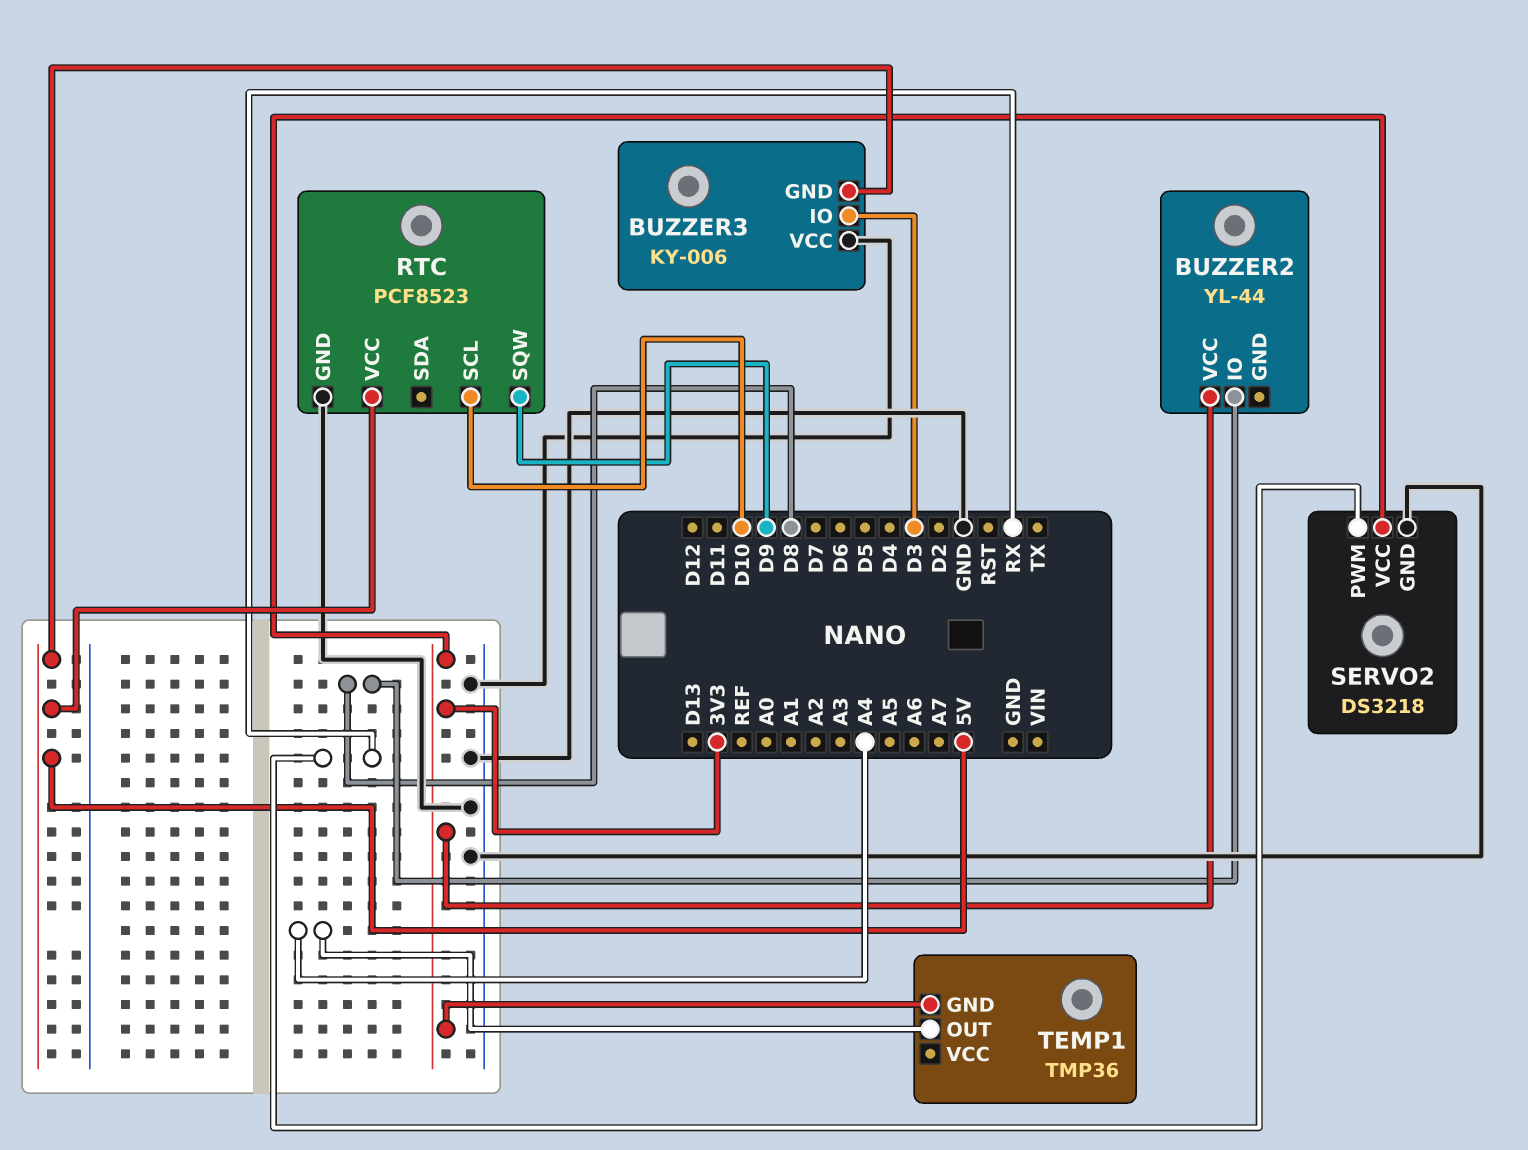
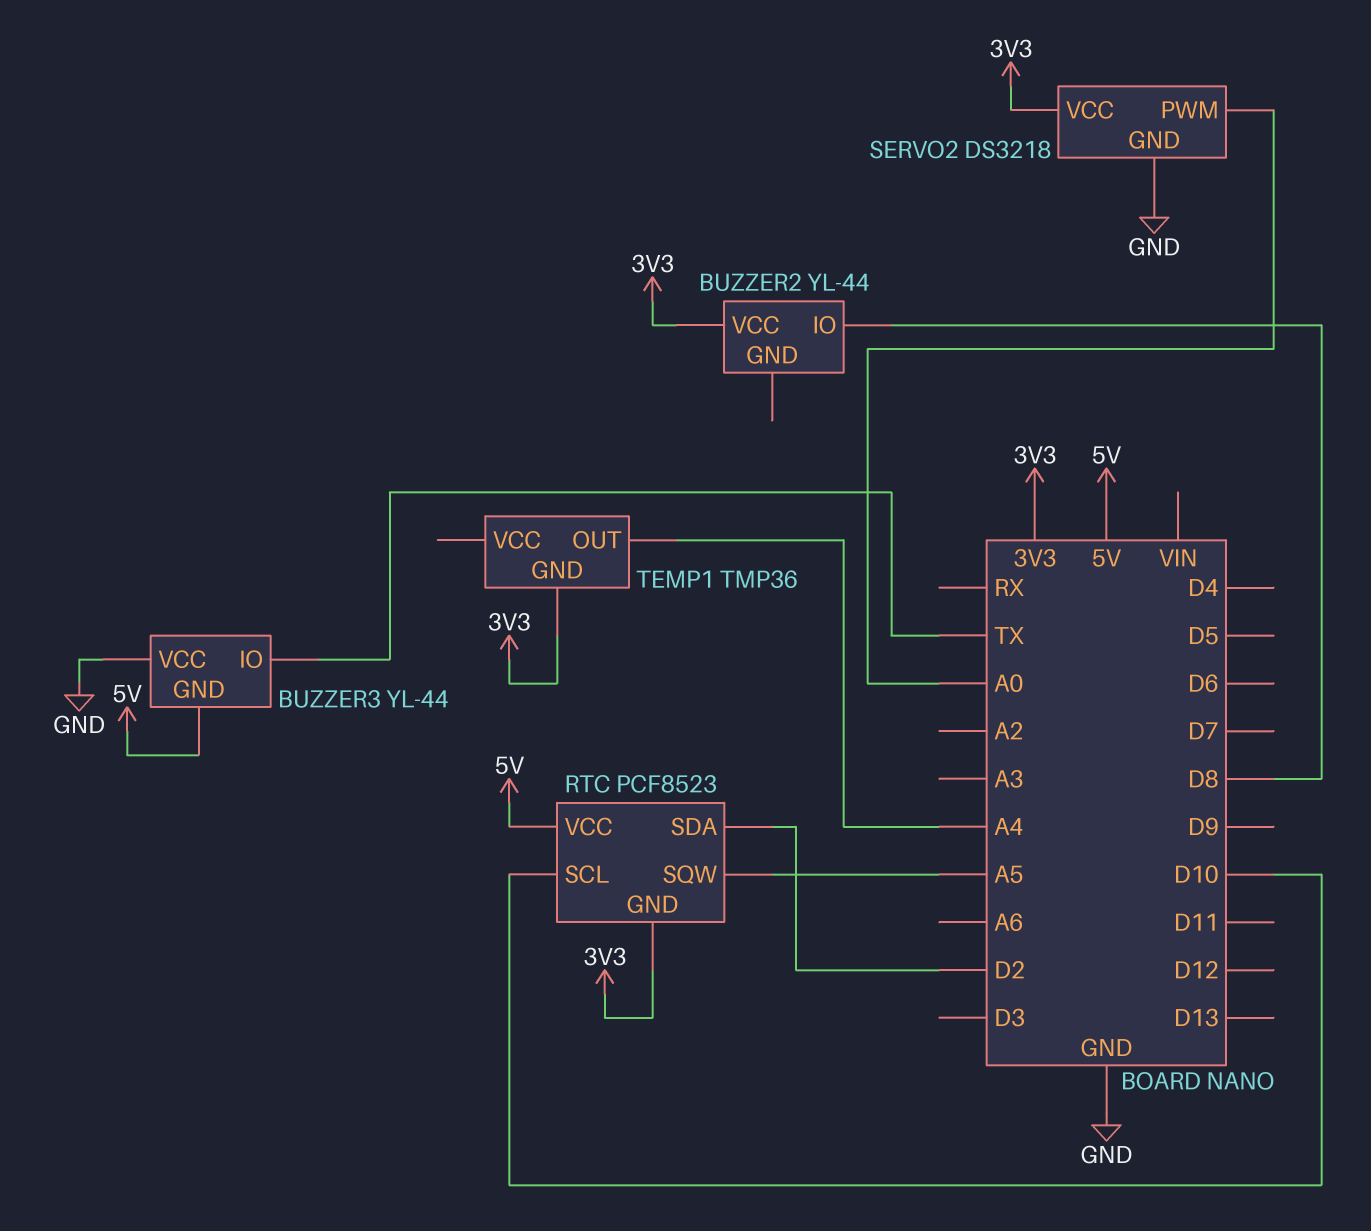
BUZZER3: KY-006 -> YL-44
BUZZER3 pin IO: D3 -> TX
RTC pin GND: GND -> 3V3
RTC pin SDA: none -> D2
RTC pin SQW: D9 -> A5
SERVO2 pin PWM: RX -> A0

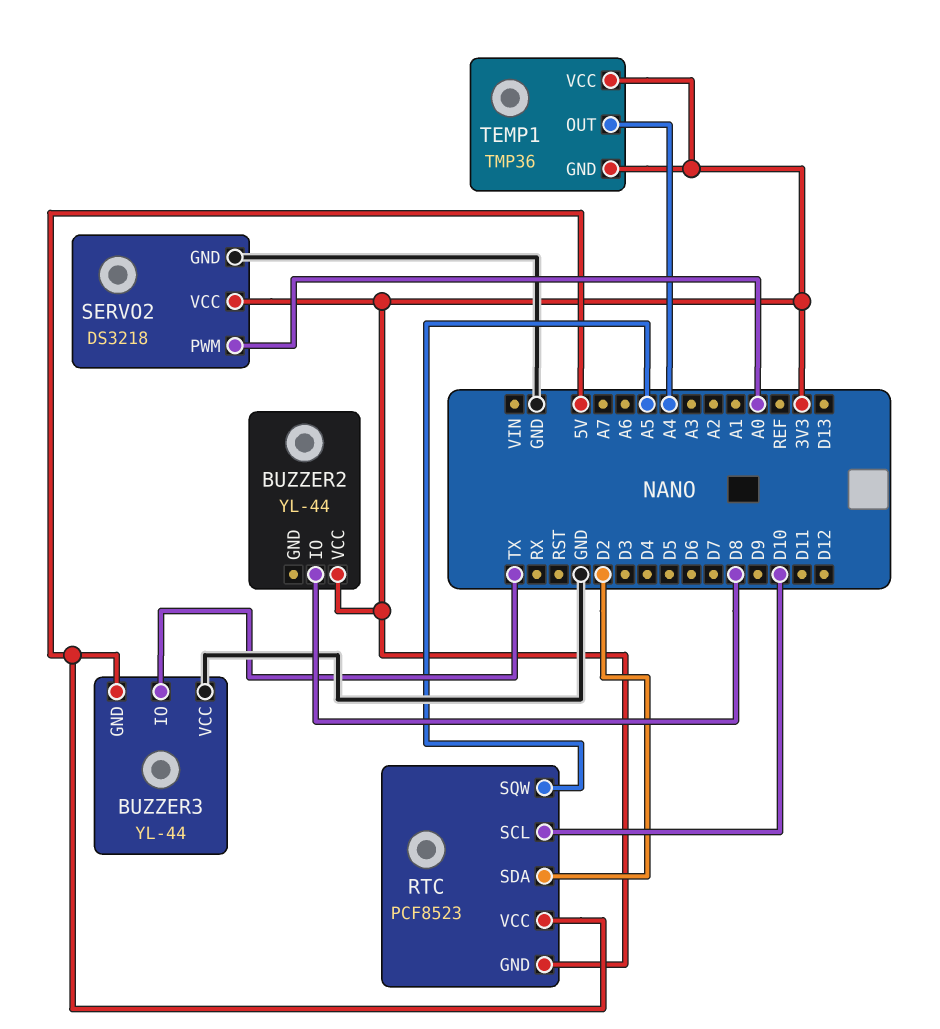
TEMP1 pin VCC: none -> 3V3

